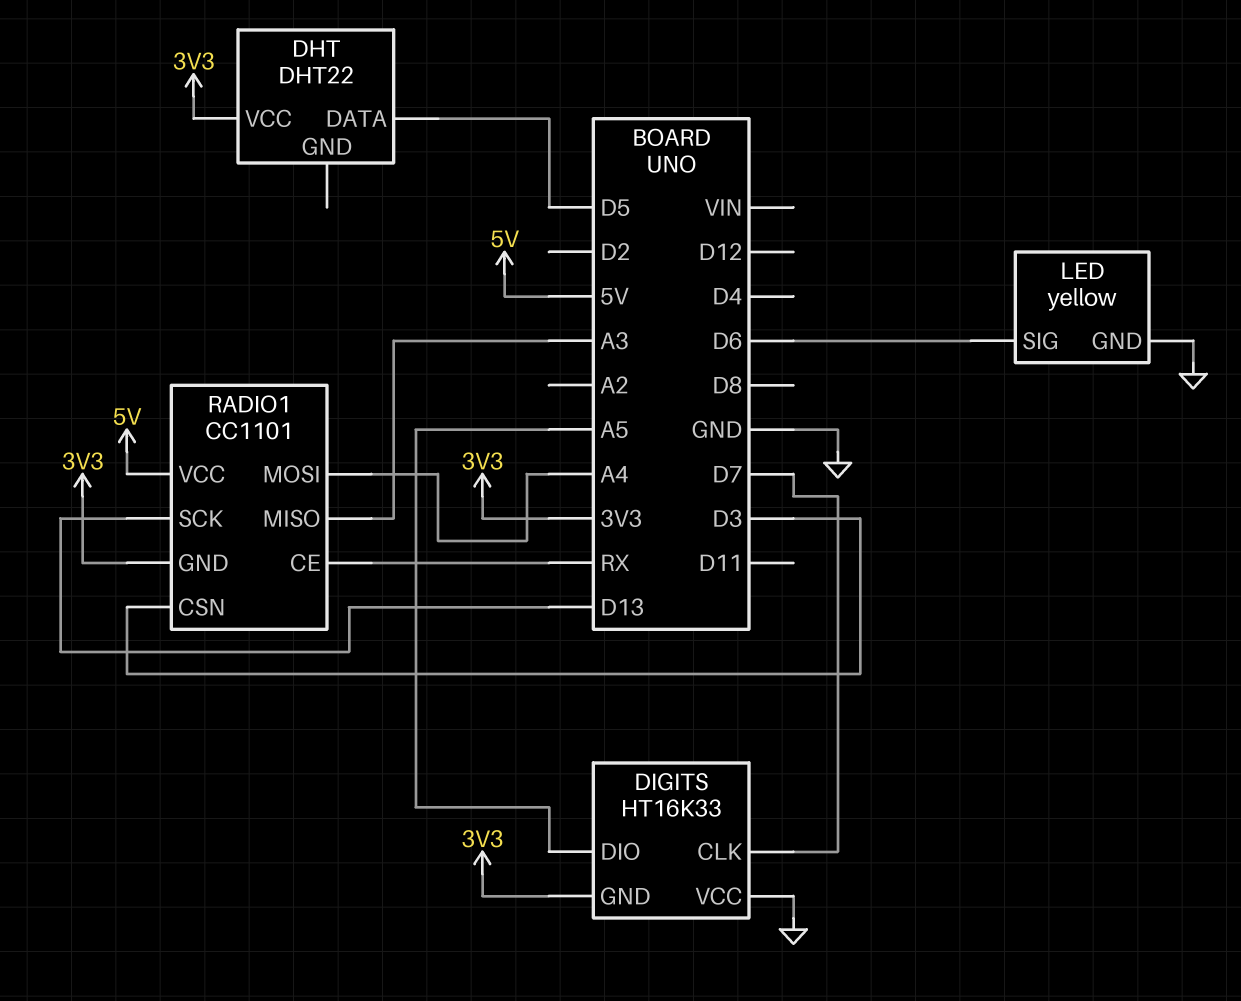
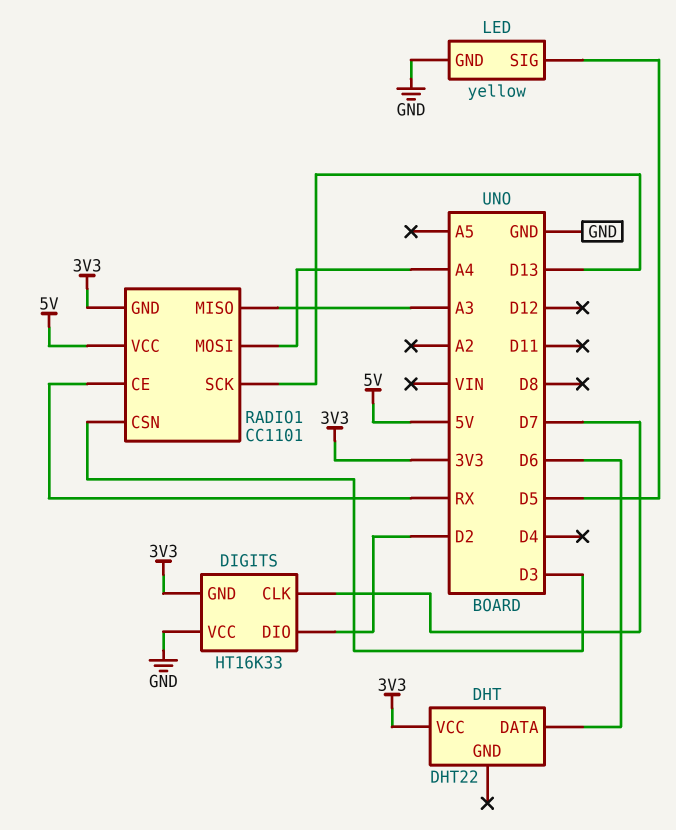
DHT pin DATA: D5 -> D6
DIGITS pin DIO: A5 -> D2
LED pin SIG: D6 -> D5

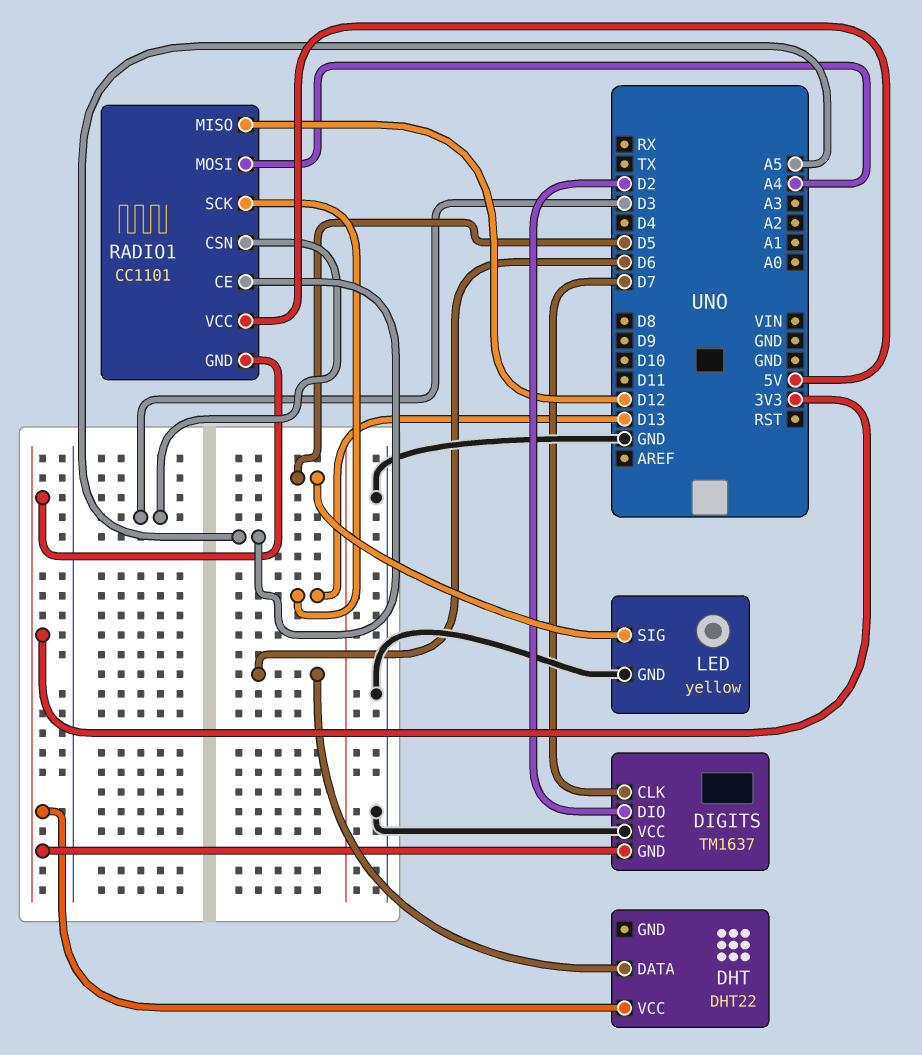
DIGITS: HT16K33 -> TM1637
RADIO1 pin CE: RX -> A5
RADIO1 pin MISO: A3 -> D12

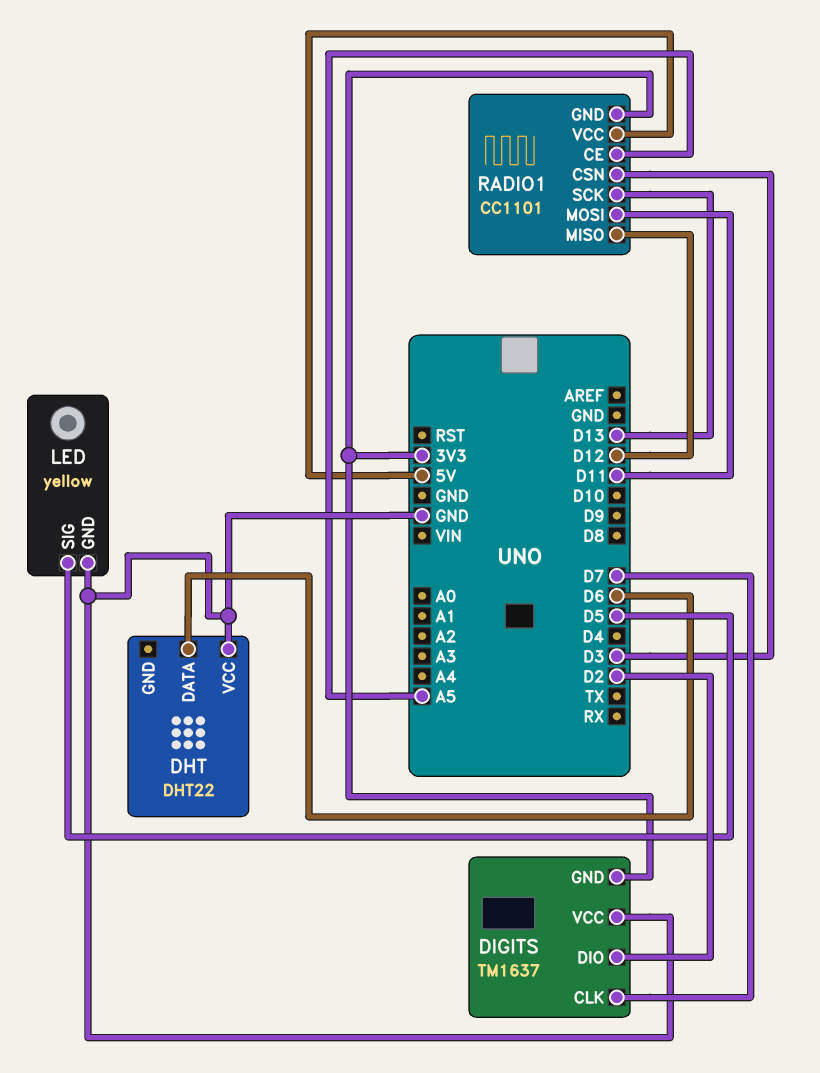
DHT pin VCC: 3V3 -> GND
RADIO1 pin MOSI: A4 -> D11

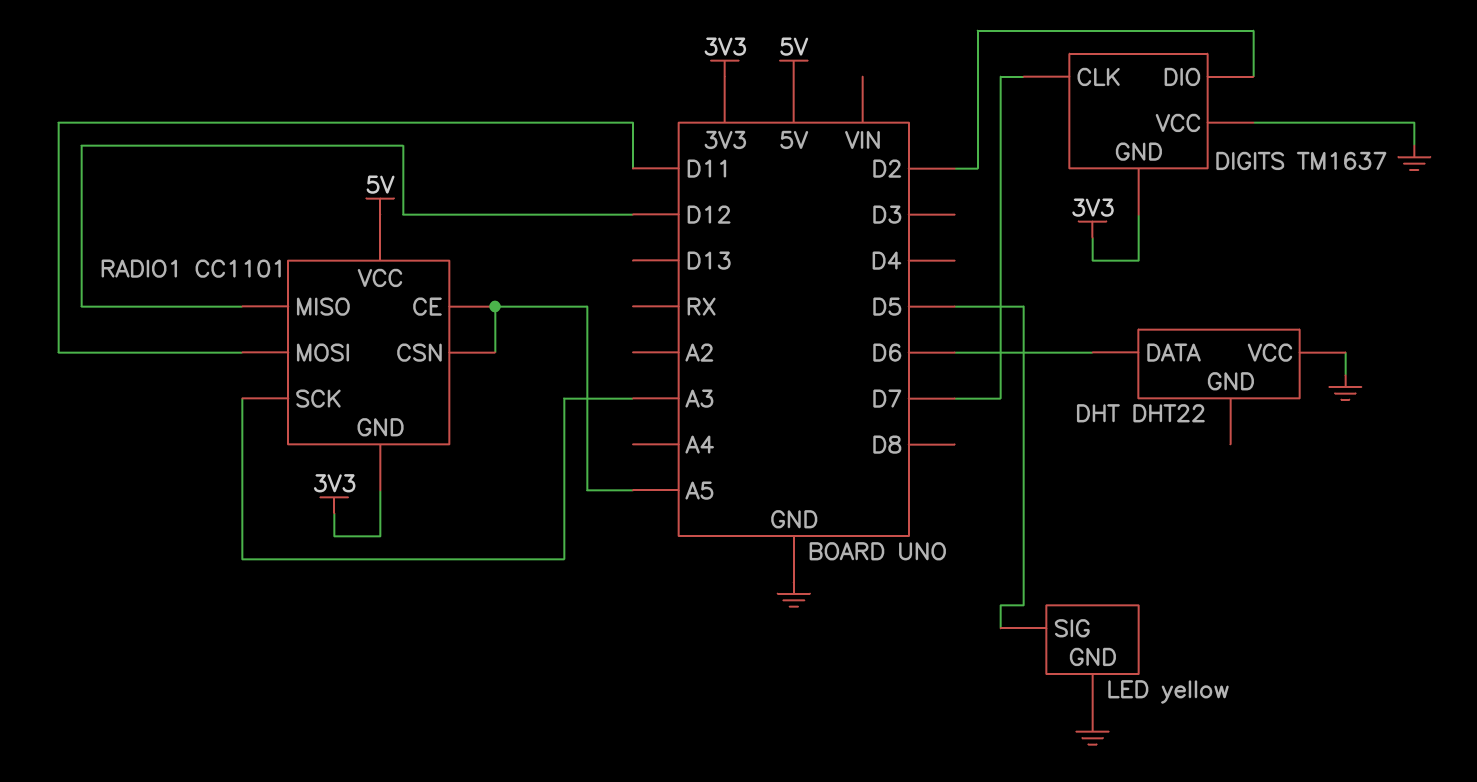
RADIO1 pin CSN: D3 -> A5
RADIO1 pin SCK: D13 -> A3

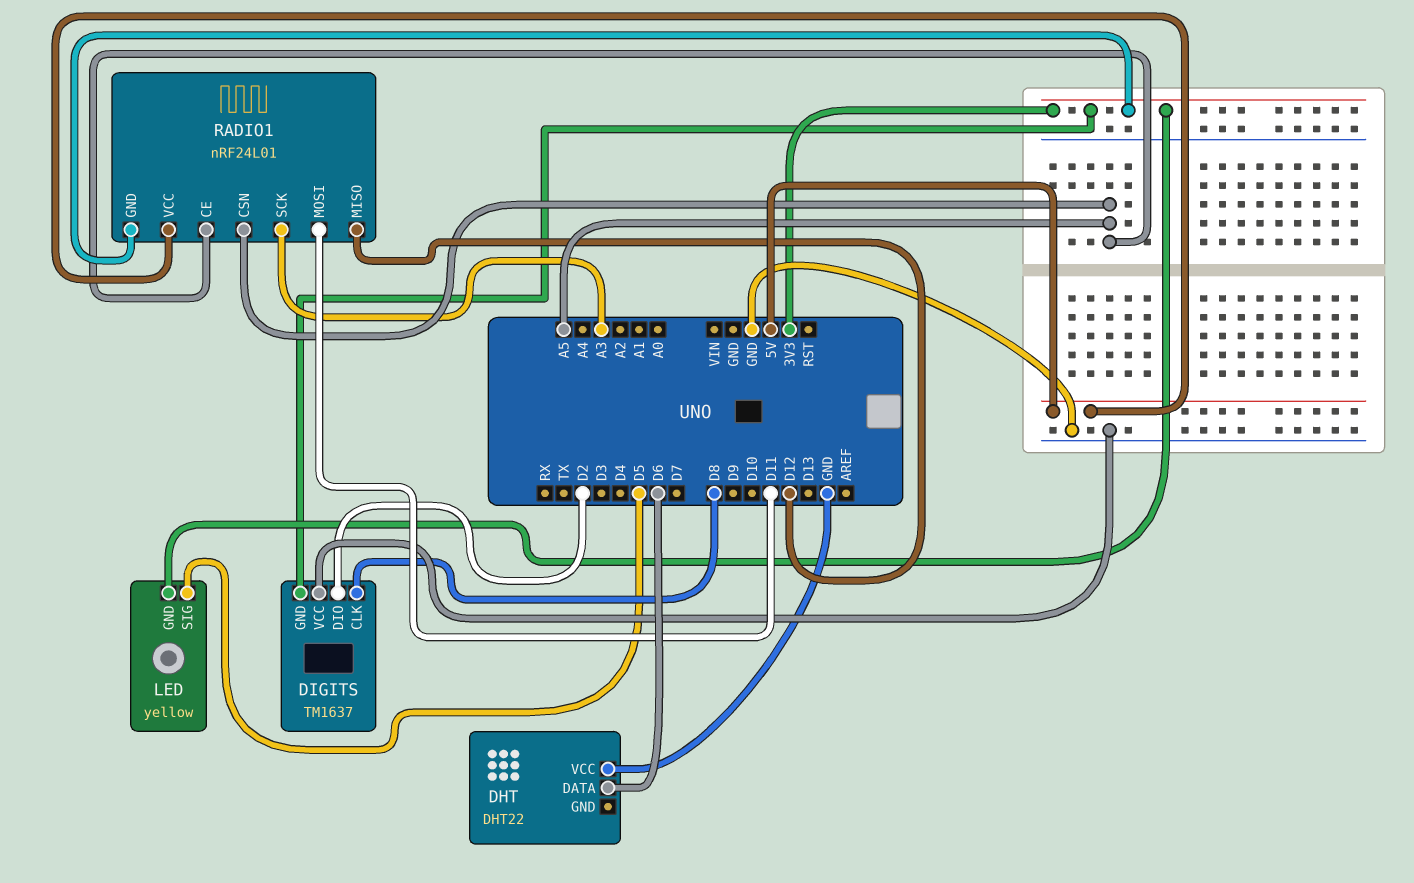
DIGITS pin CLK: D7 -> D8
LED pin GND: GND -> 3V3
RADIO1: CC1101 -> nRF24L01

